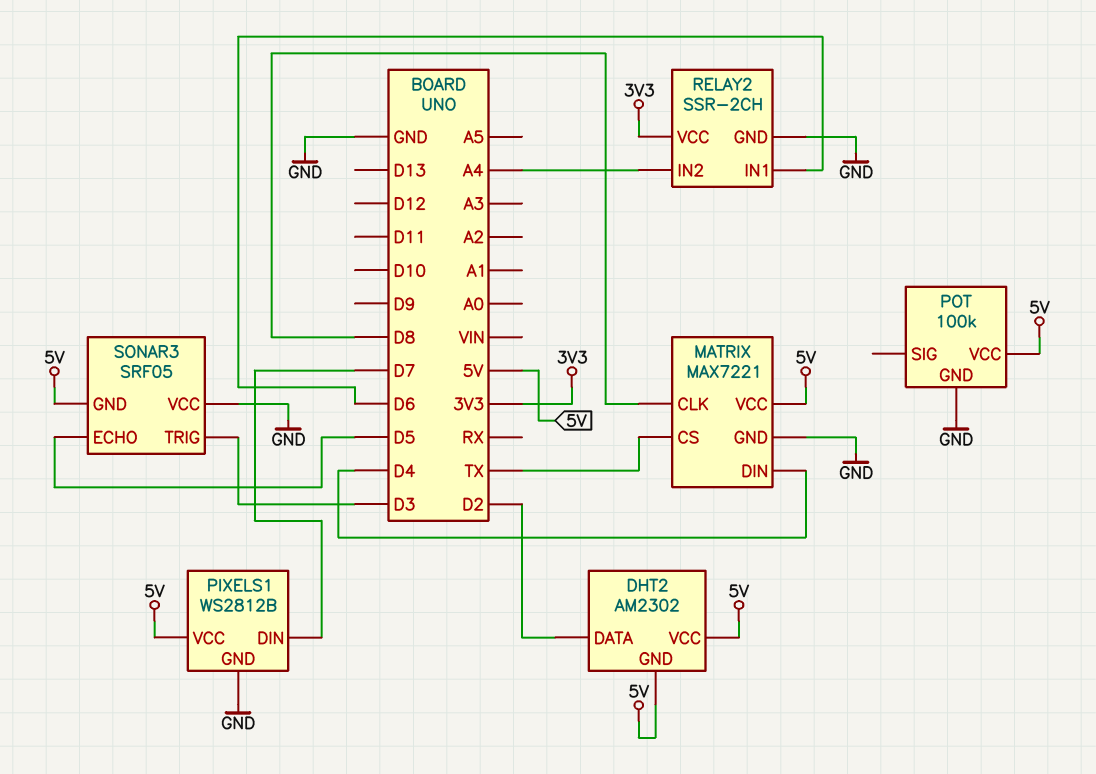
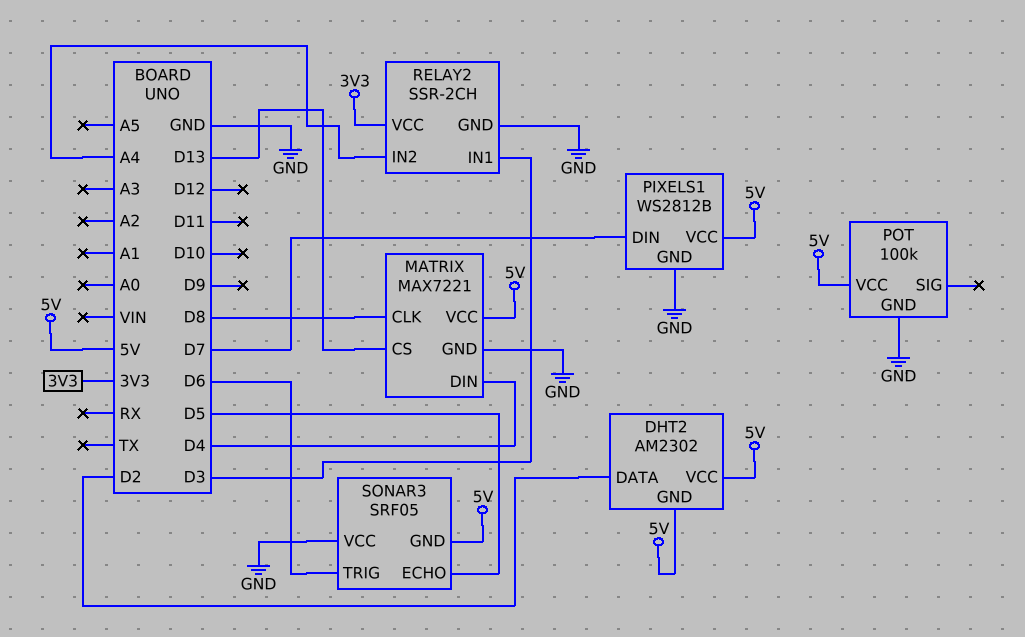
MATRIX pin CS: TX -> D13
RELAY2 pin IN1: D6 -> D3
SONAR3 pin TRIG: D3 -> D6

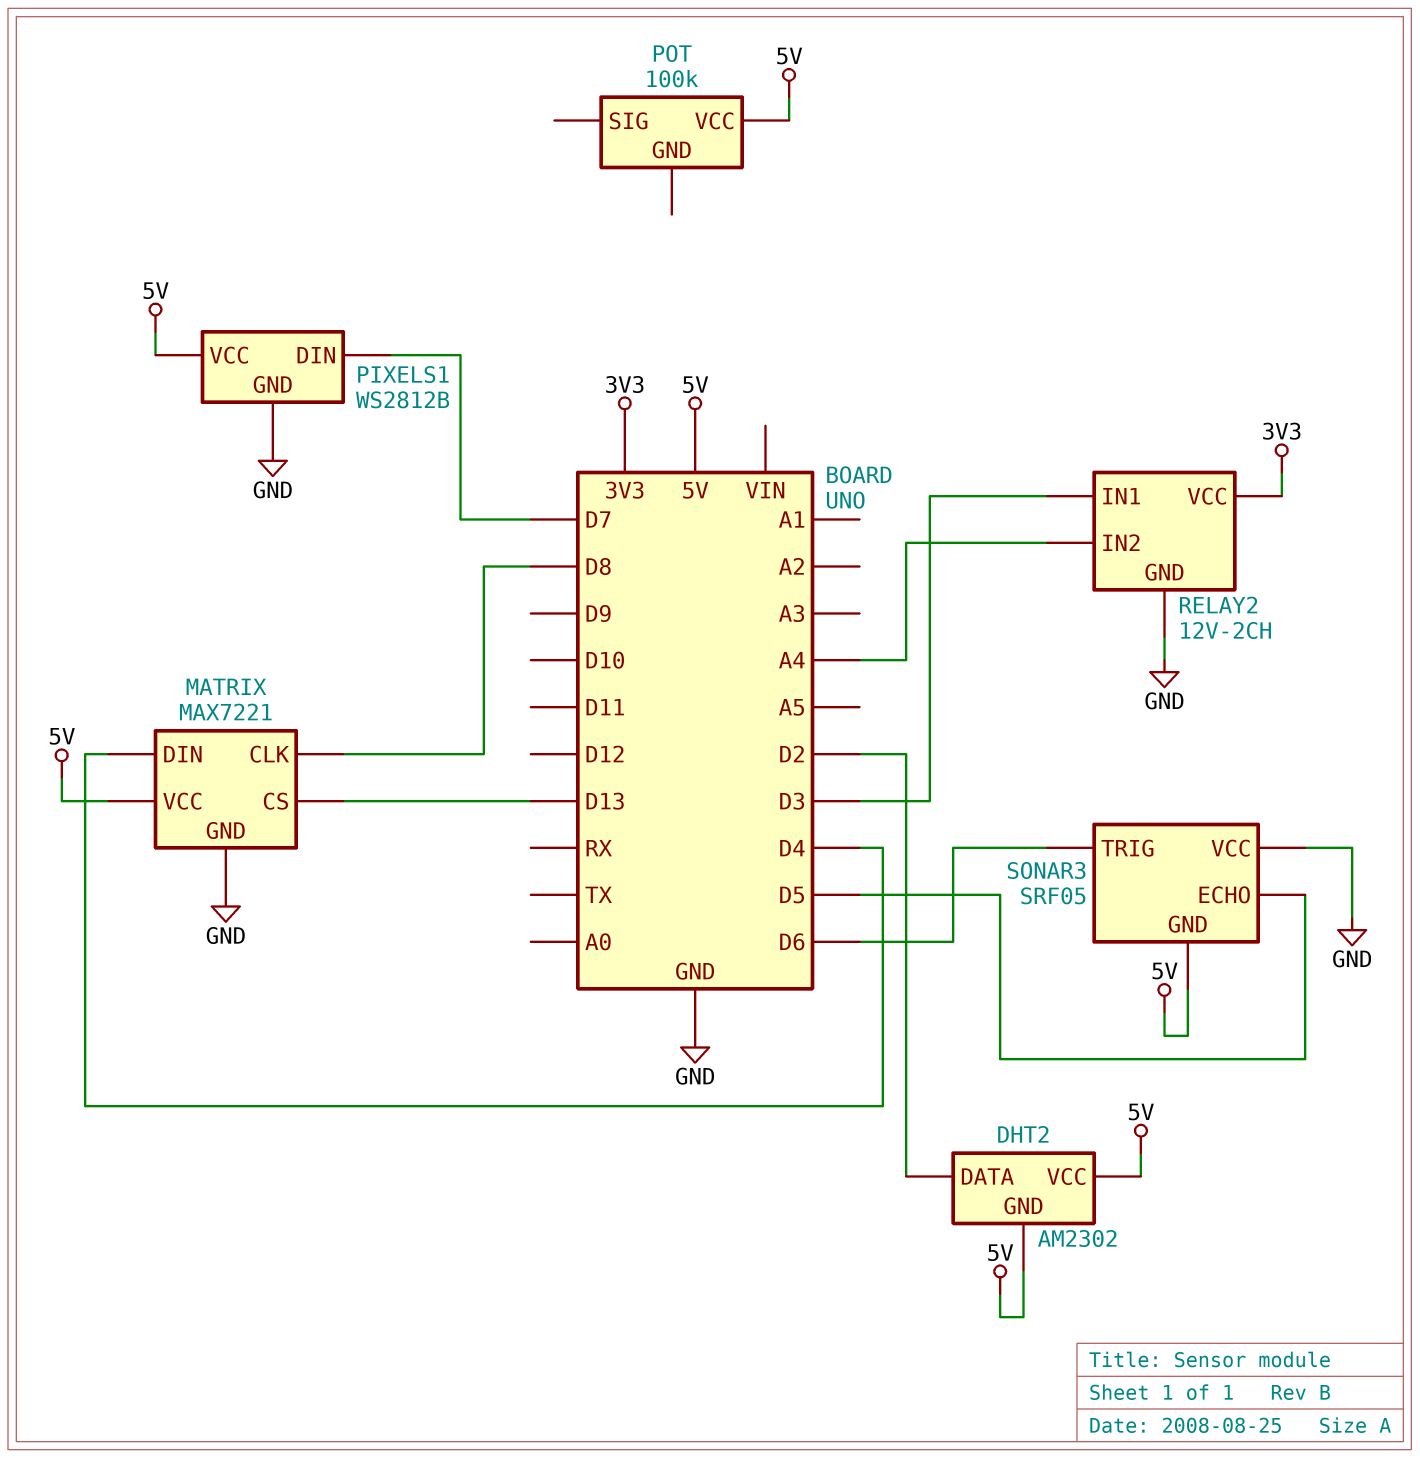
POT pin GND: GND -> none
RELAY2: SSR-2CH -> 12V-2CH

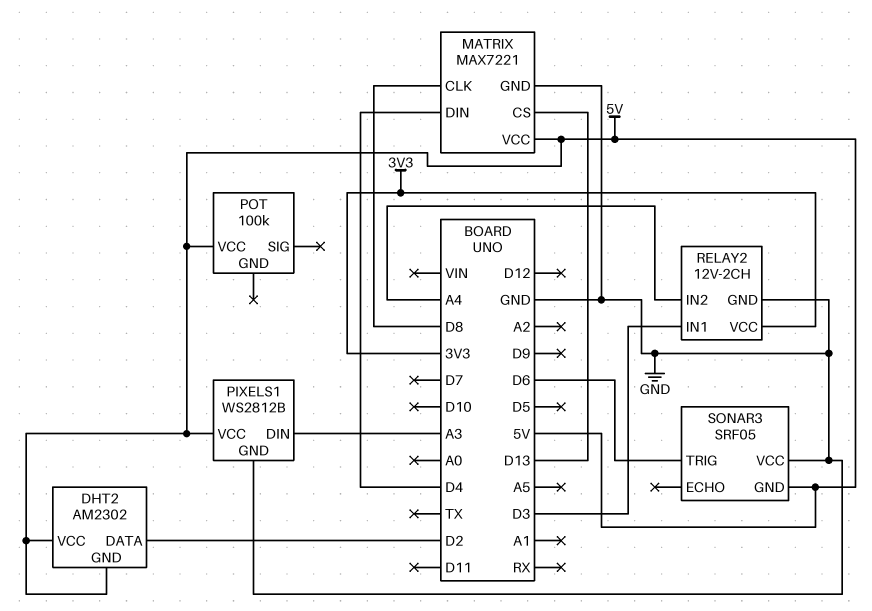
PIXELS1 pin DIN: D7 -> A3
SONAR3 pin ECHO: D5 -> none

